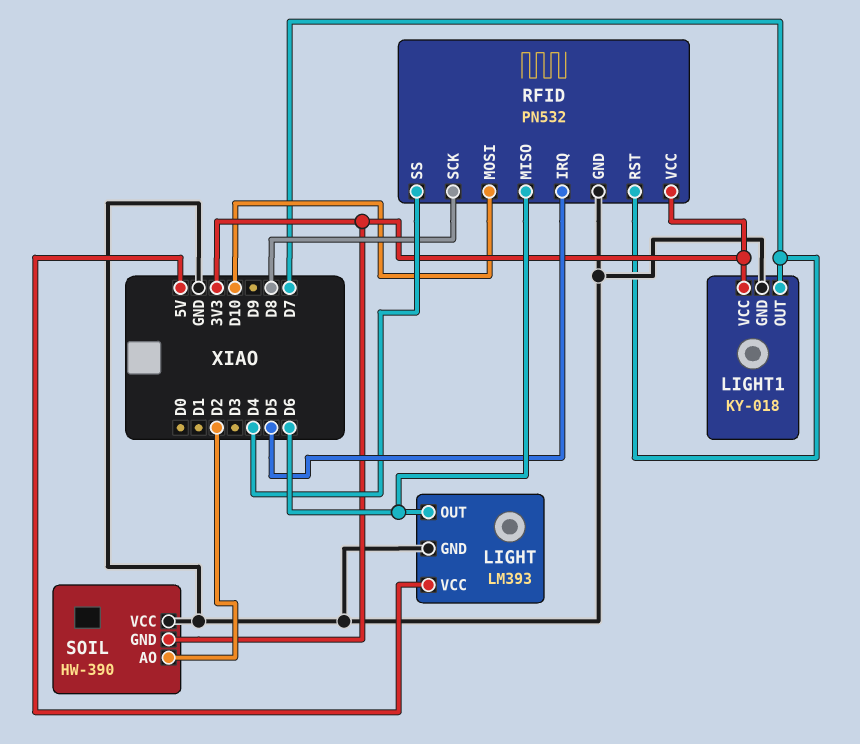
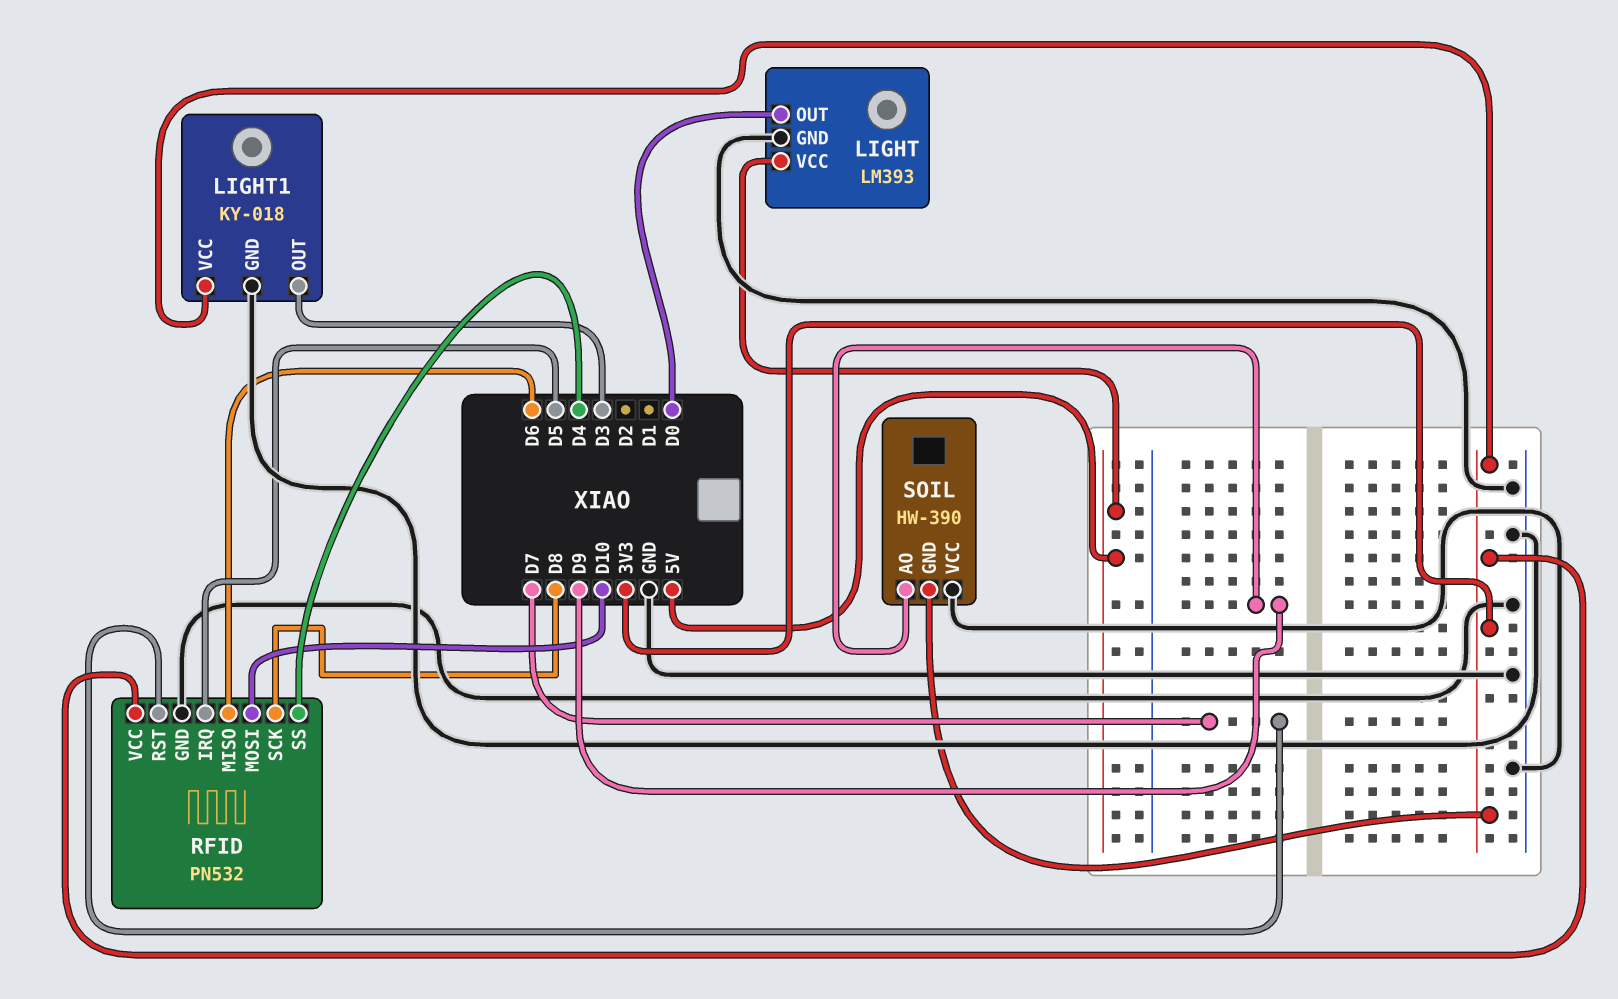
LIGHT pin OUT: D6 -> D0
LIGHT1 pin OUT: D7 -> D3
SOIL pin AO: D2 -> D9

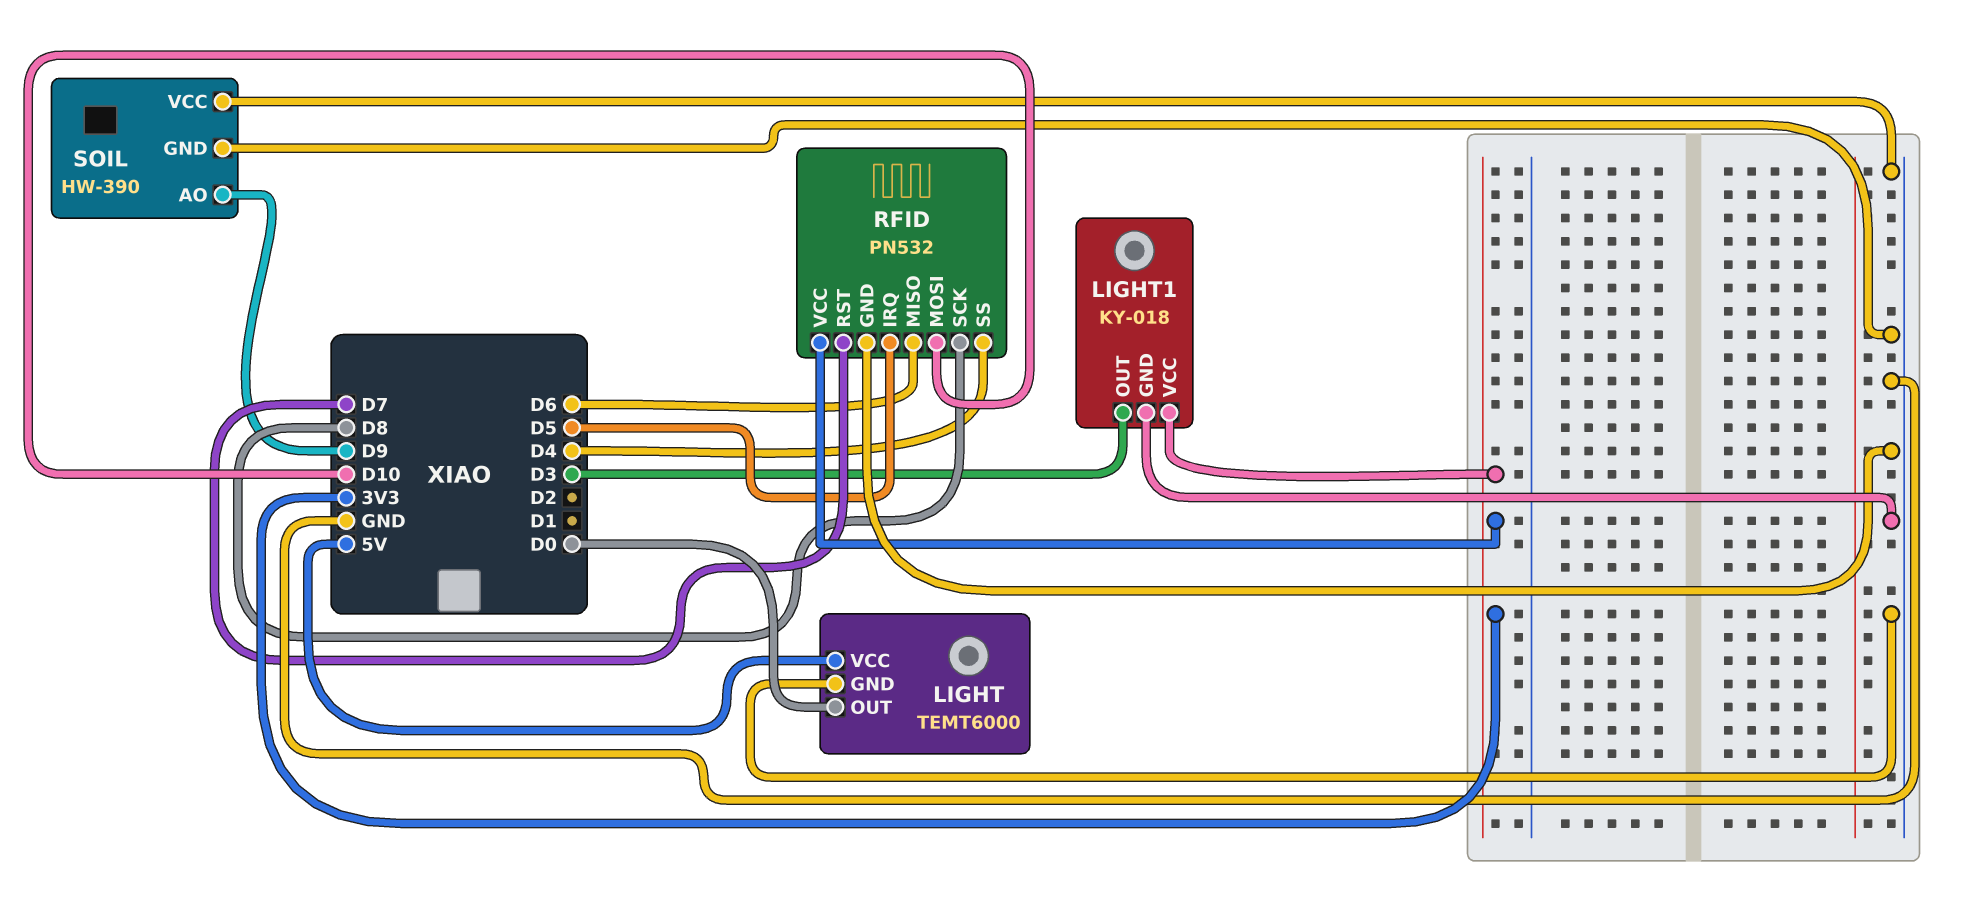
LIGHT: LM393 -> TEMT6000
SOIL pin GND: 3V3 -> GND

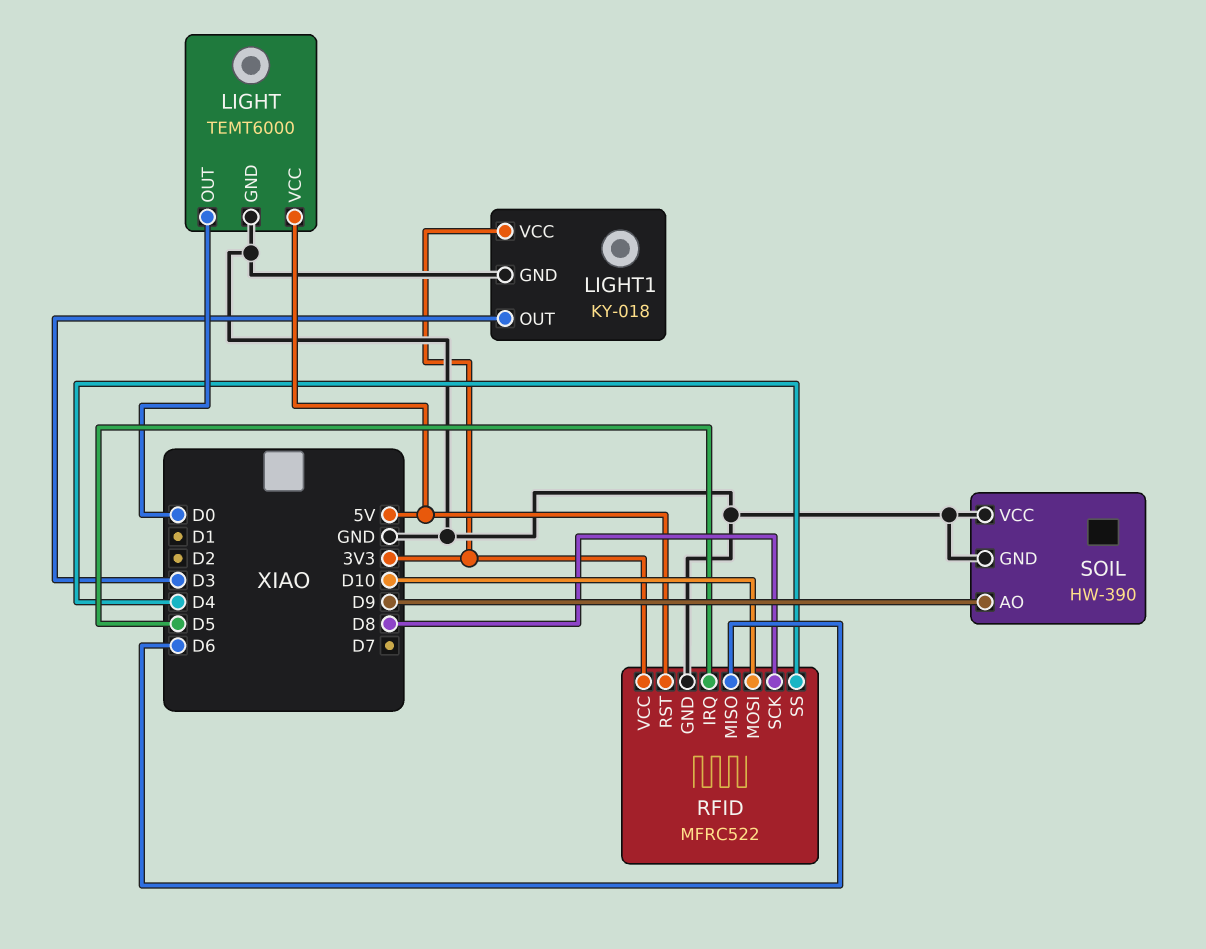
RFID: PN532 -> MFRC522
RFID pin RST: D7 -> 5V

